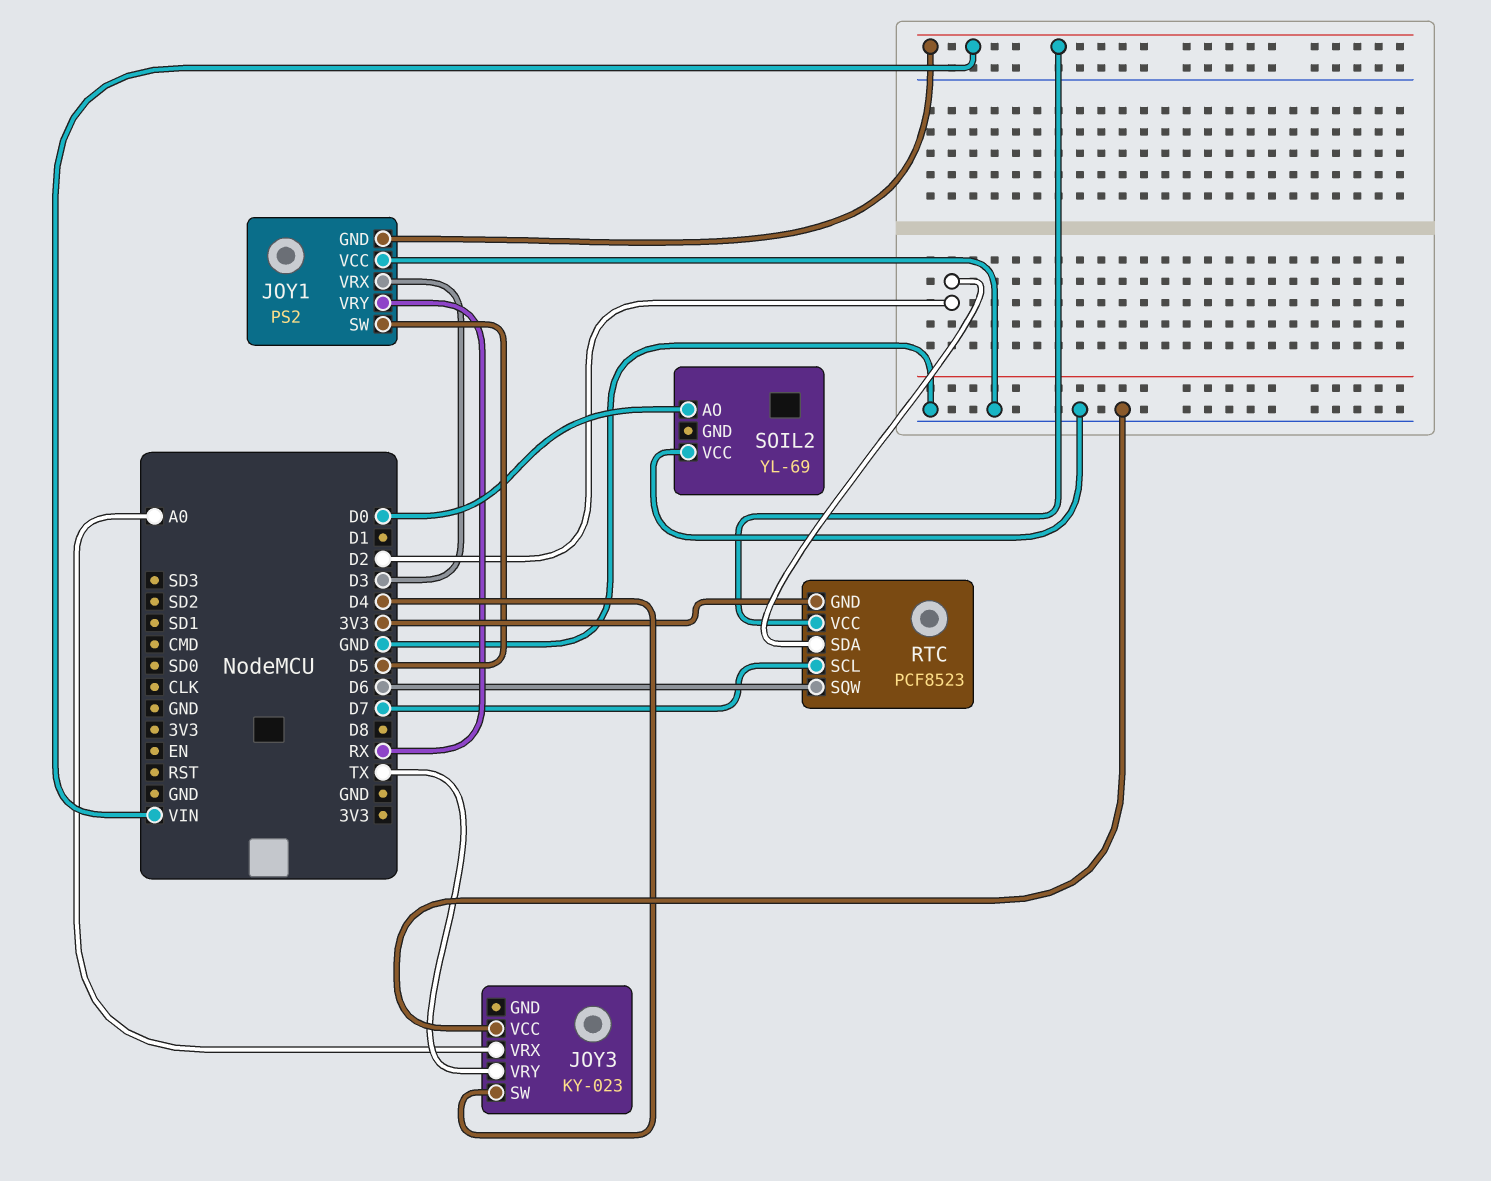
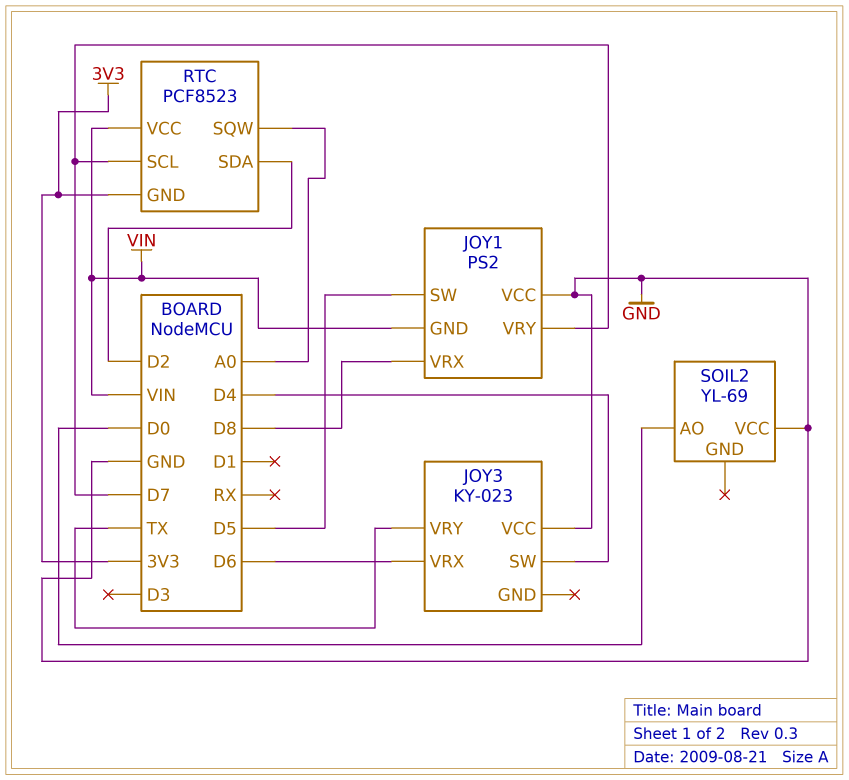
JOY1 pin VRX: D3 -> D8
JOY1 pin VRY: RX -> D7
JOY3 pin VRX: A0 -> D6
RTC pin SQW: D6 -> A0

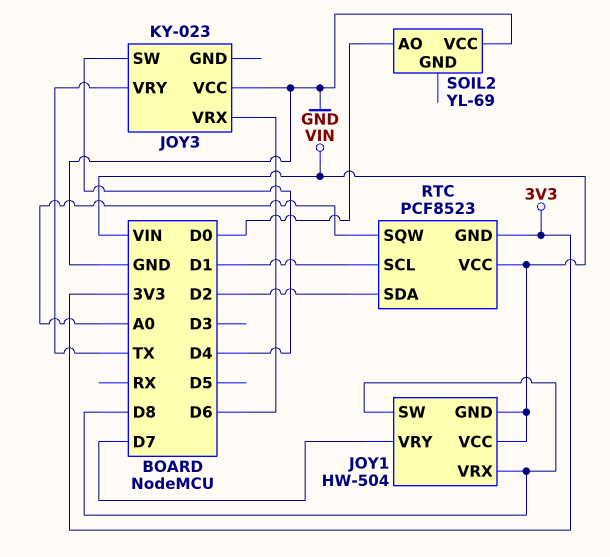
JOY1: PS2 -> HW-504
JOY1 pin SW: D5 -> D8
JOY1 pin VCC: GND -> VIN
RTC pin SCL: D7 -> D1

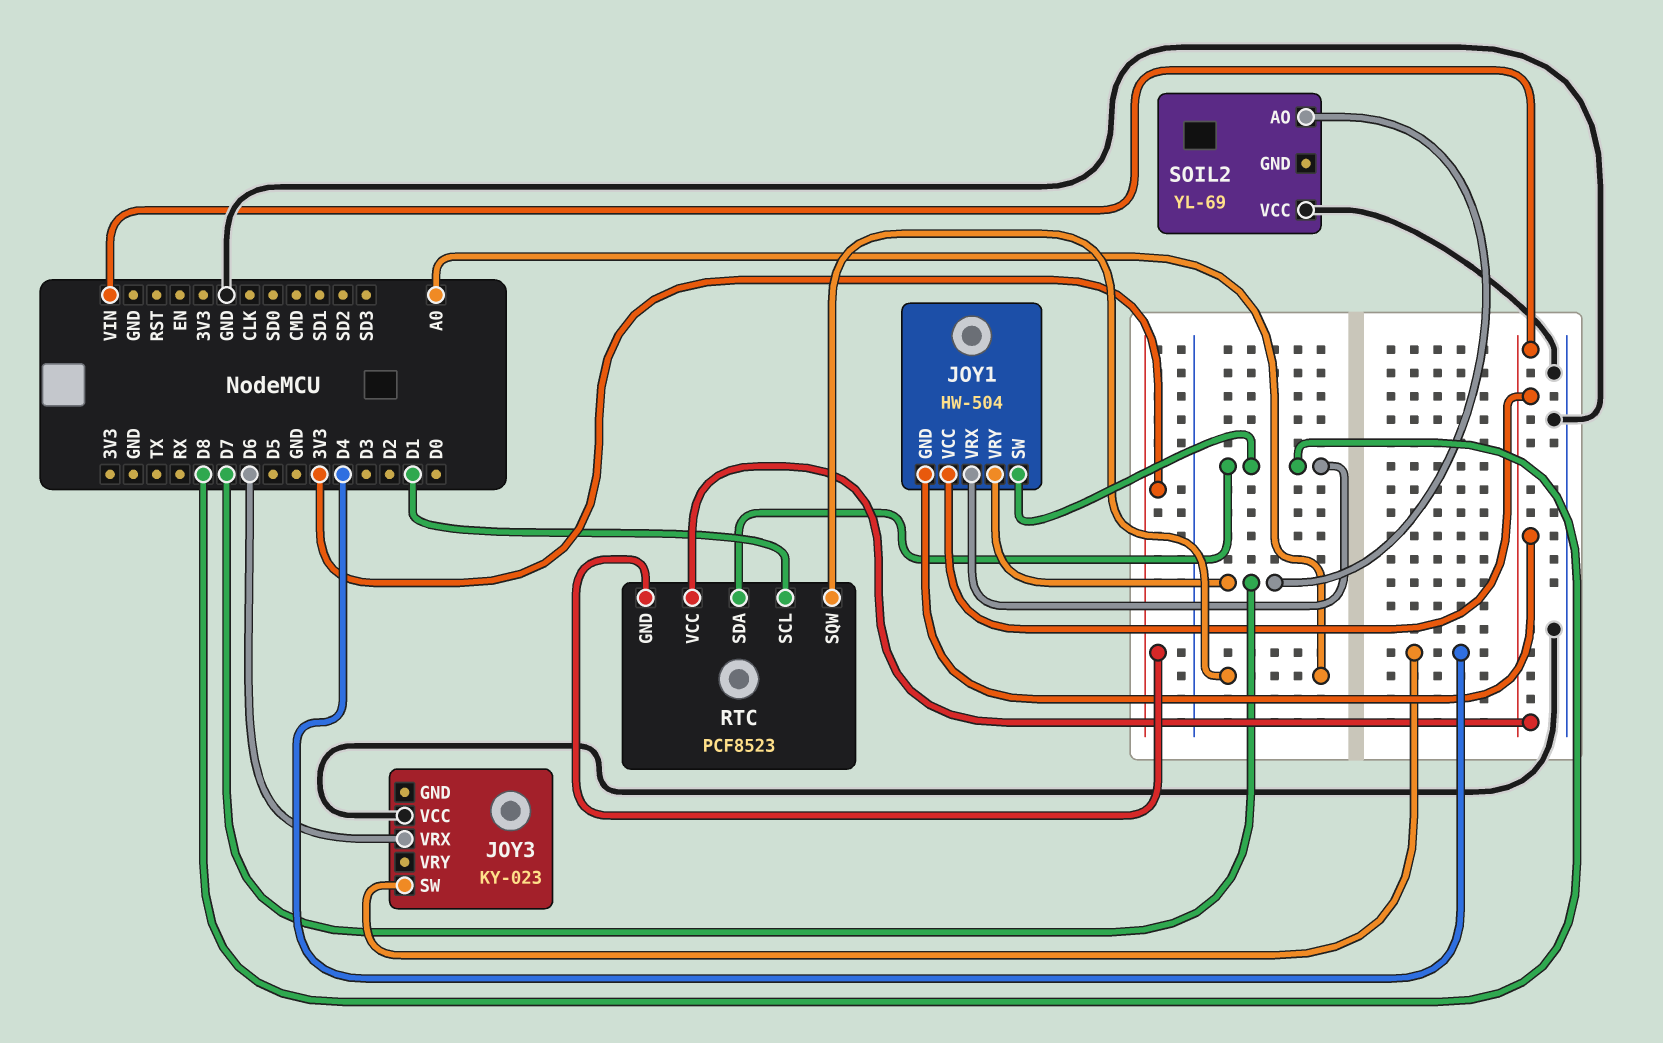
JOY3 pin VRY: TX -> none
RTC pin SDA: D2 -> D8
SOIL2 pin AO: D0 -> D7

